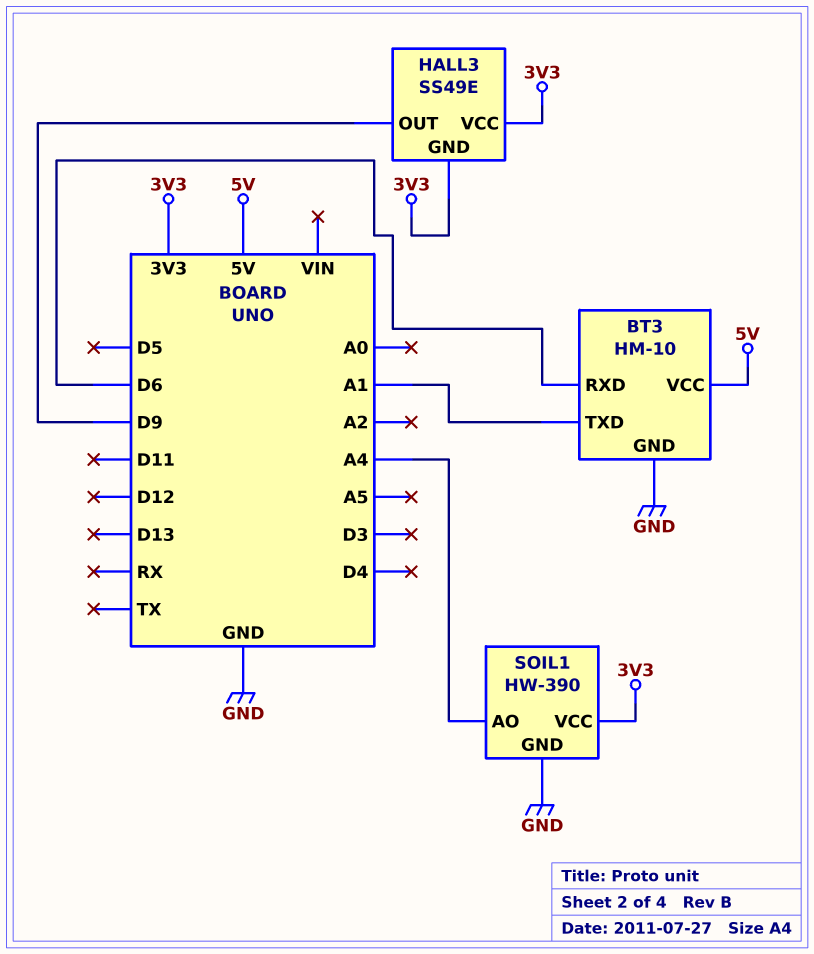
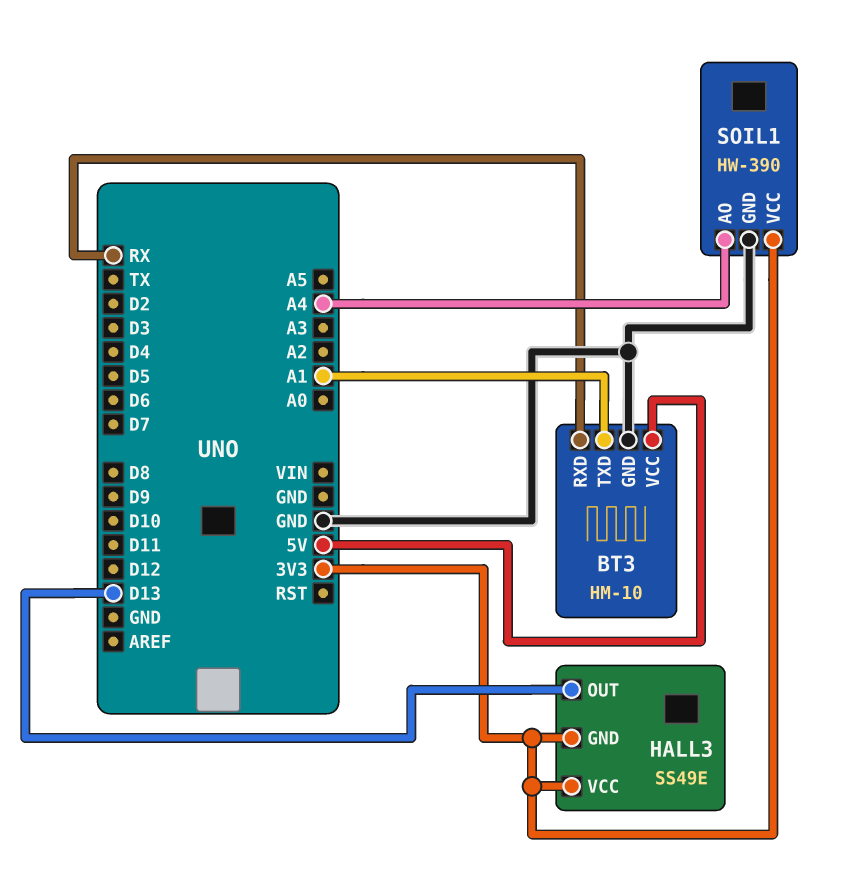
BT3 pin RXD: D6 -> RX
HALL3 pin OUT: D9 -> D13

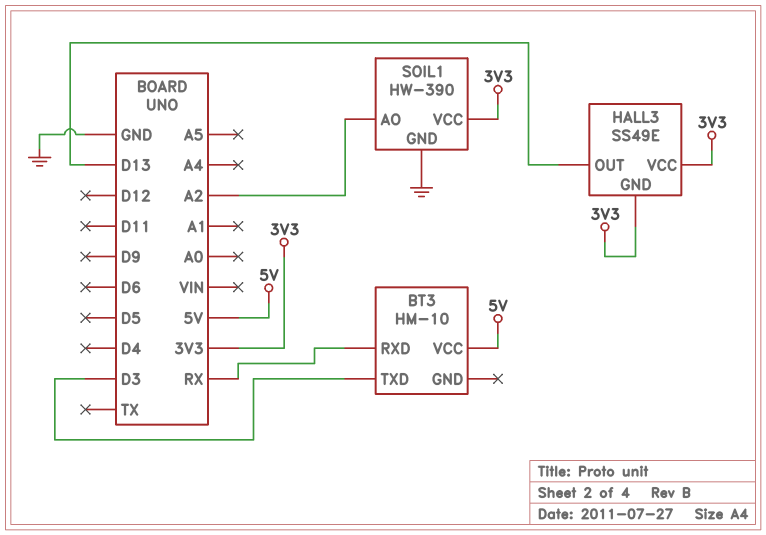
BT3 pin GND: GND -> none
BT3 pin TXD: A1 -> D3
SOIL1 pin AO: A4 -> A2

